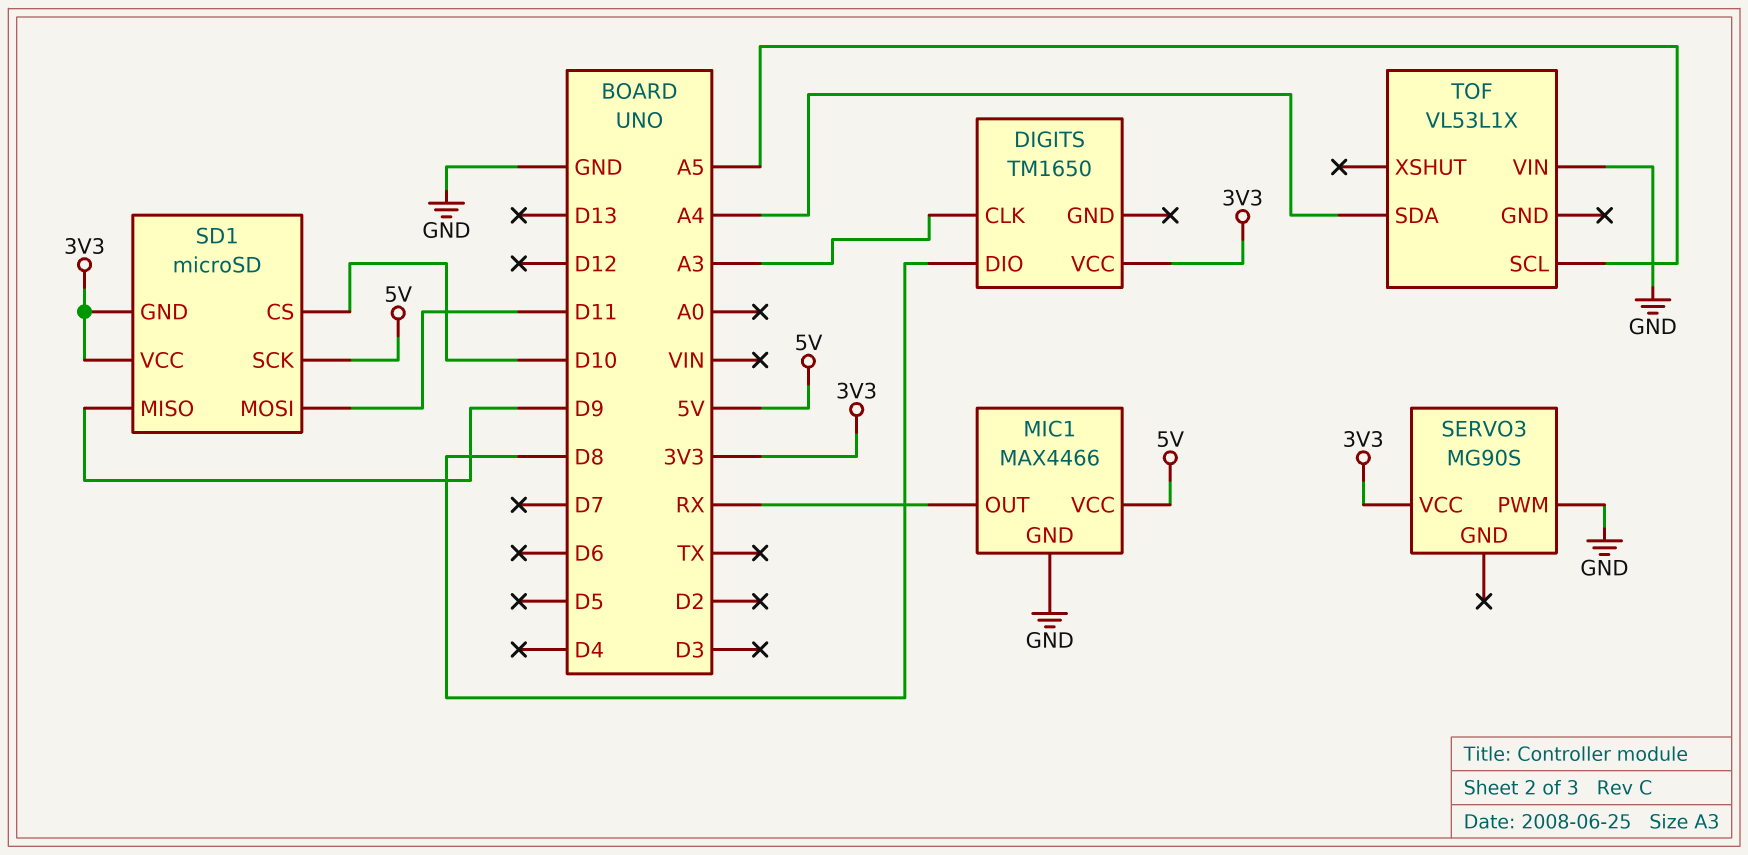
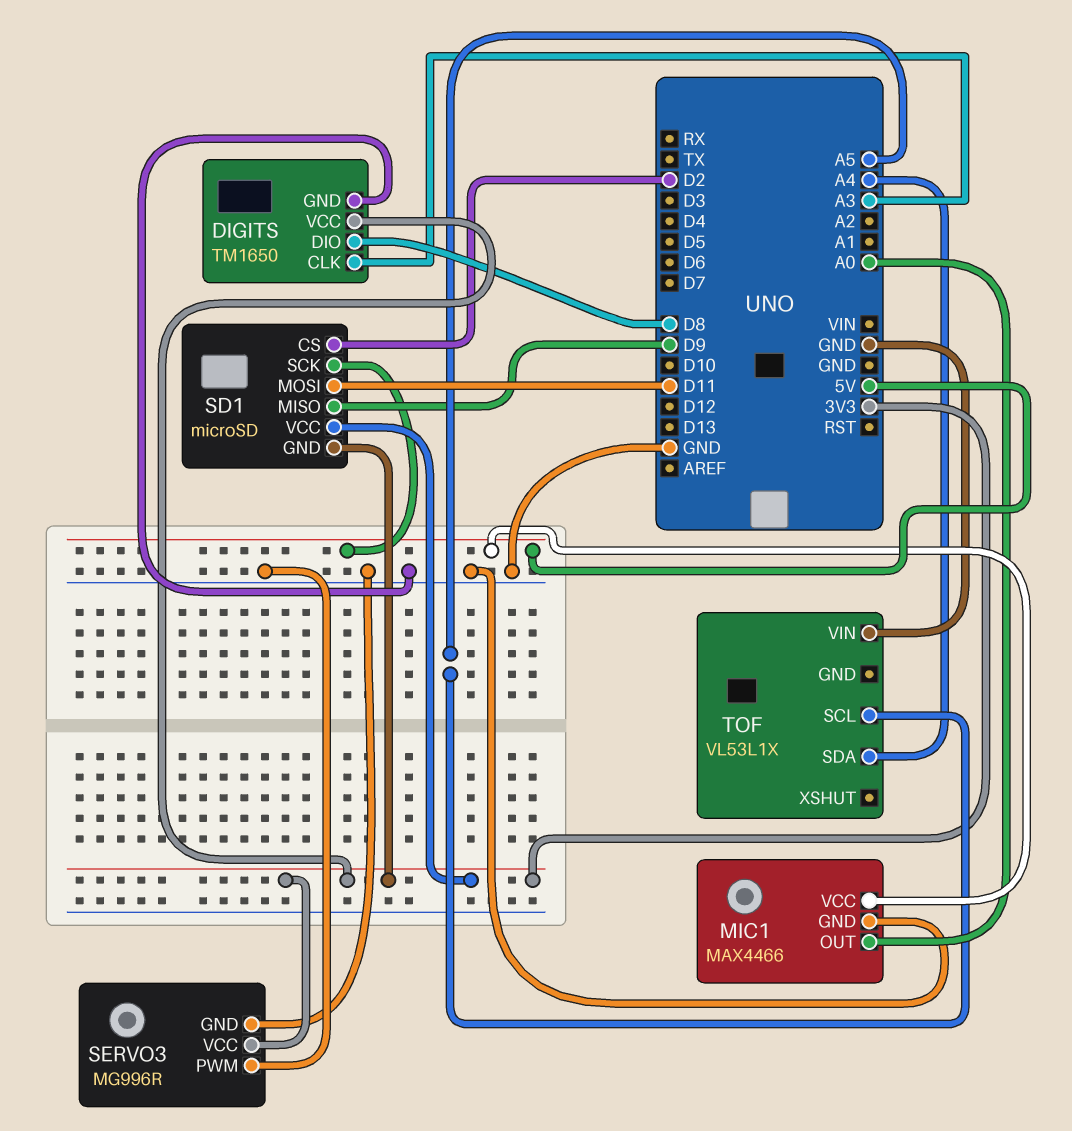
DIGITS pin GND: none -> GND
MIC1 pin OUT: RX -> A0
SD1 pin CS: D10 -> D2
SERVO3: MG90S -> MG996R
SERVO3 pin GND: none -> GND

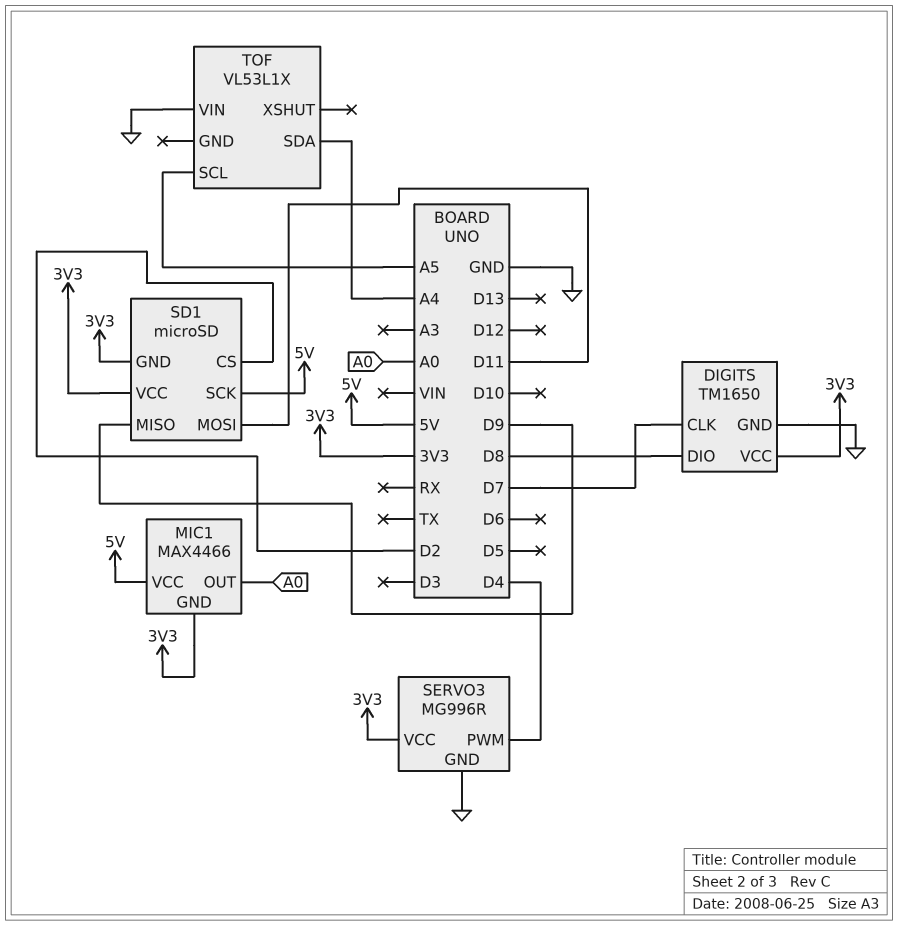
DIGITS pin CLK: A3 -> D7
MIC1 pin GND: GND -> 3V3
SERVO3 pin PWM: GND -> D4

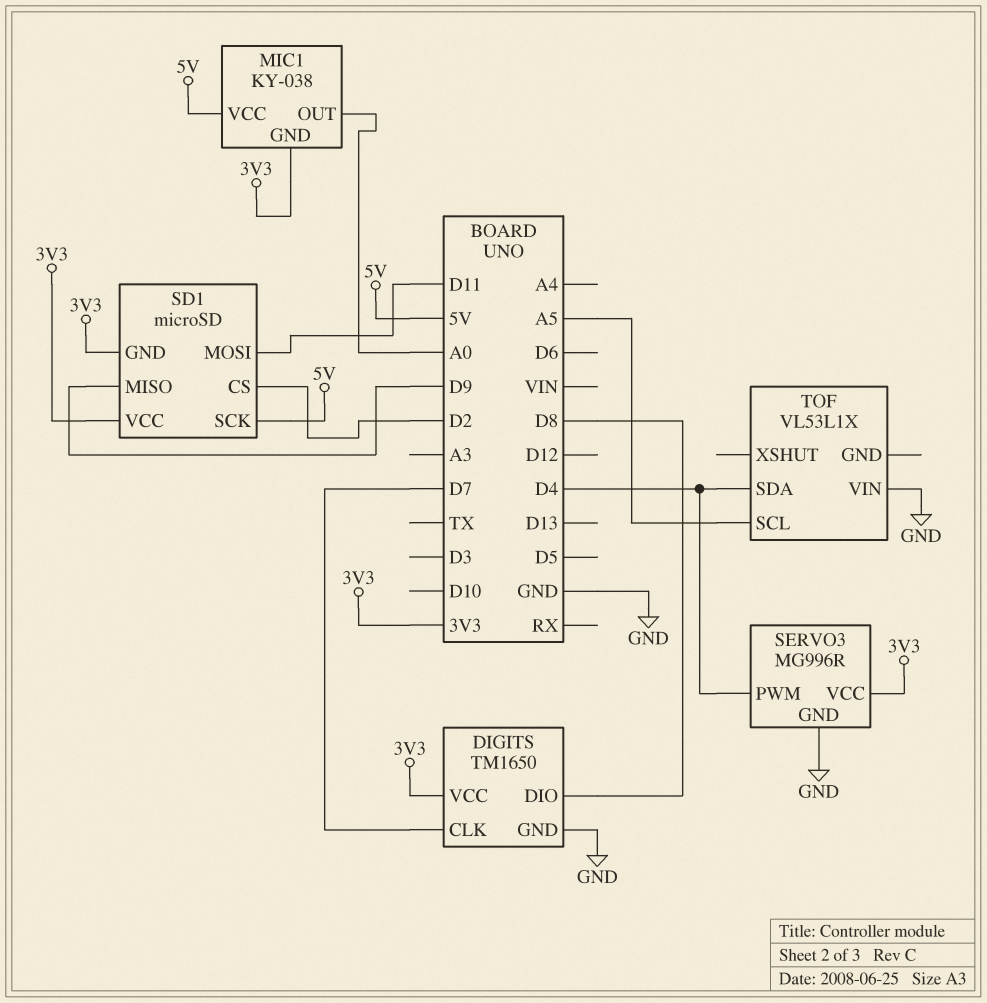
MIC1: MAX4466 -> KY-038
TOF pin SDA: A4 -> D4

